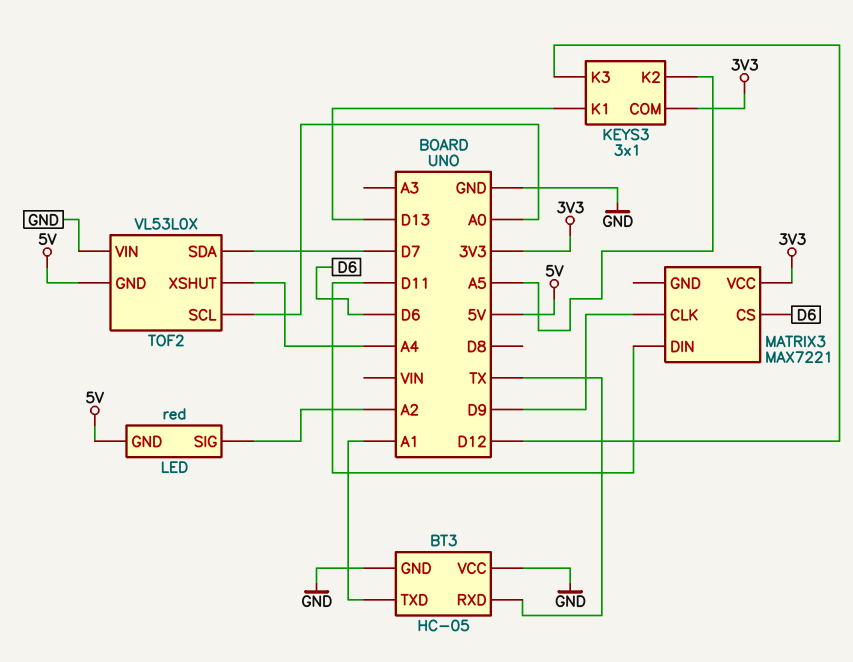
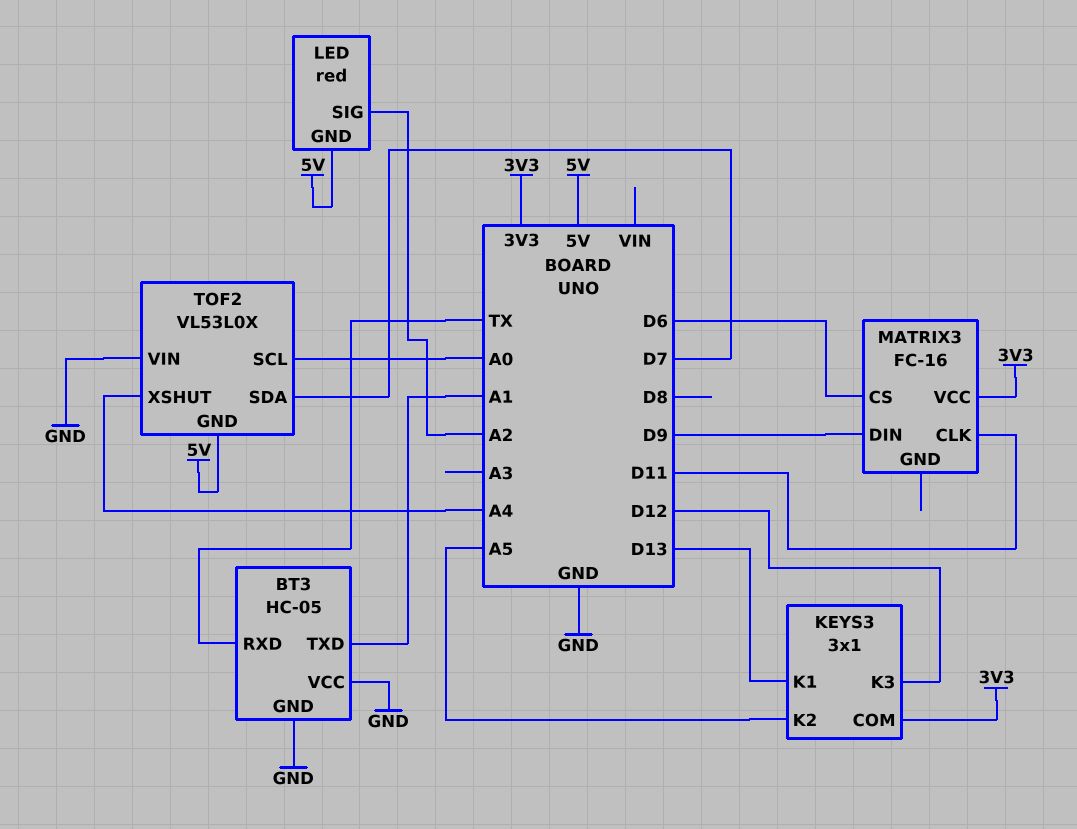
MATRIX3: MAX7221 -> FC-16
MATRIX3 pin CLK: D9 -> D11
MATRIX3 pin DIN: D11 -> D9

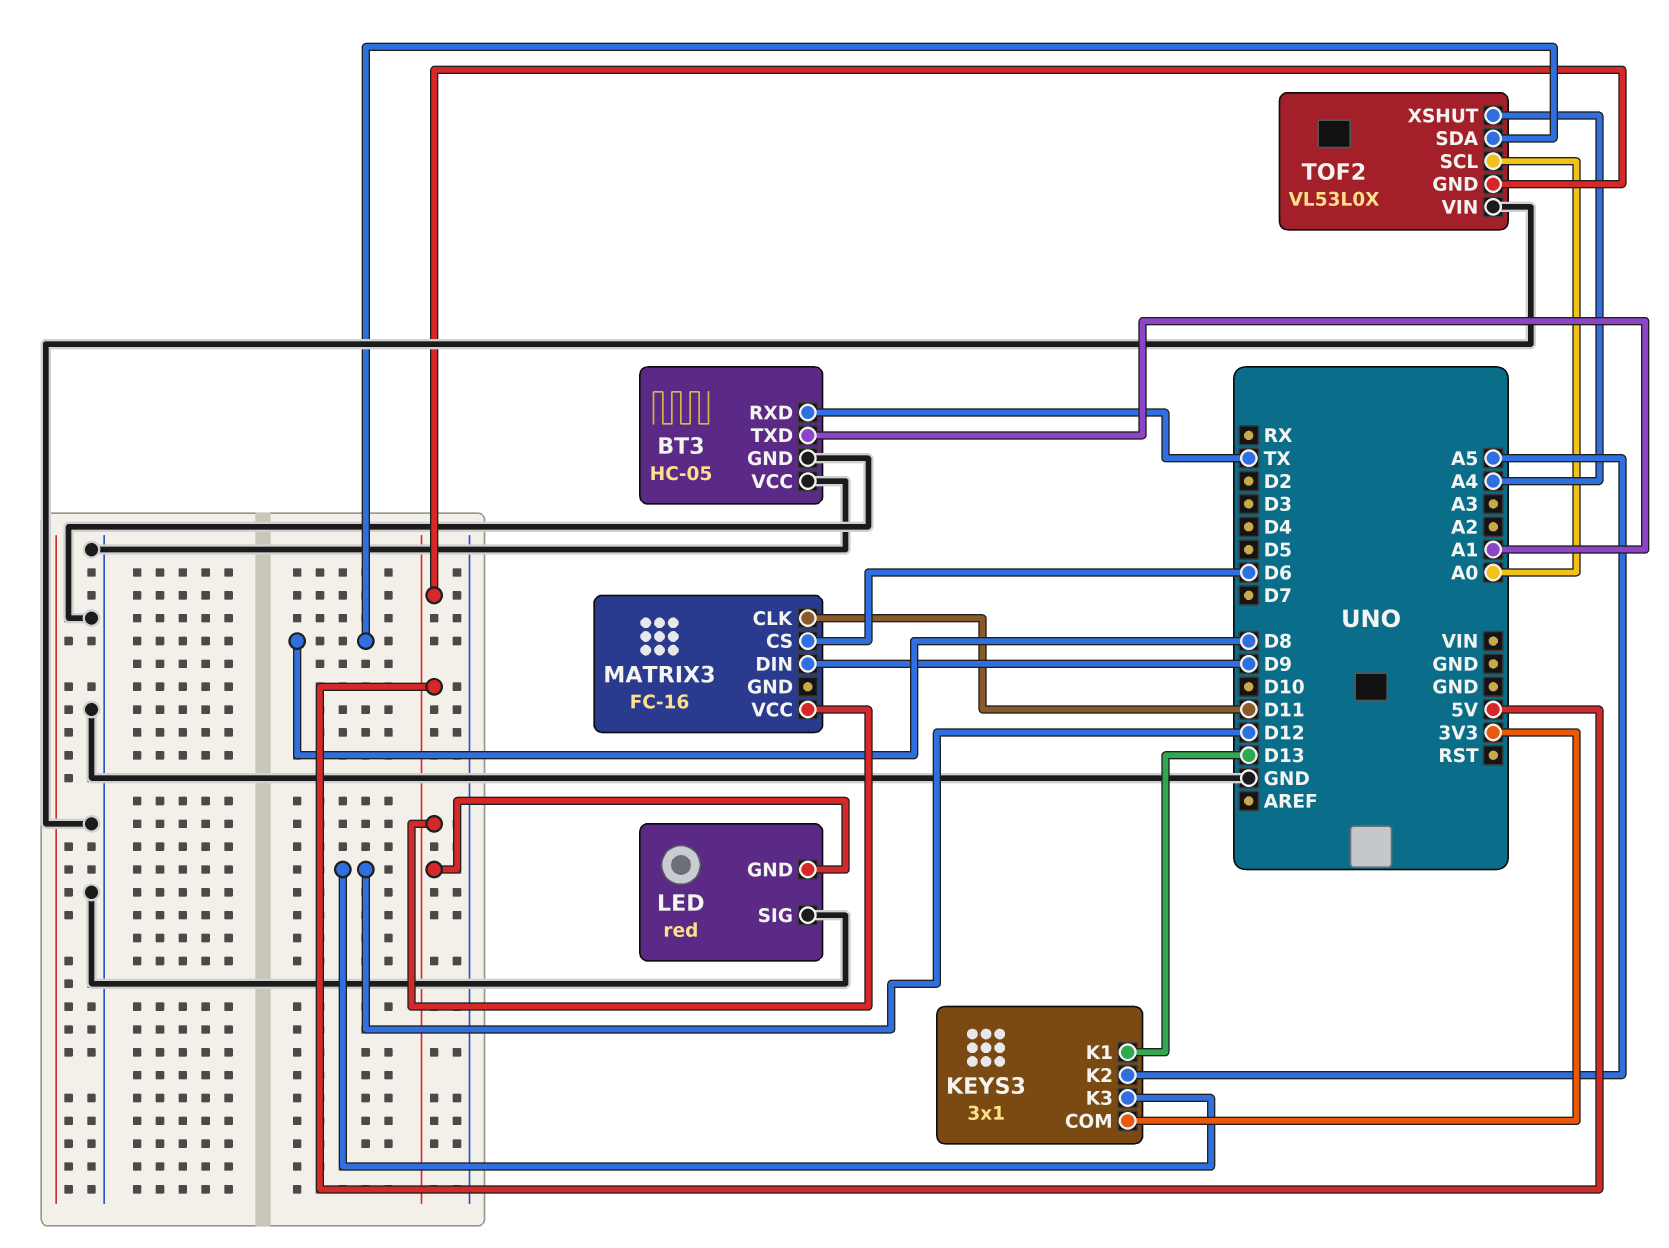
LED pin SIG: A2 -> GND
MATRIX3 pin VCC: 3V3 -> 5V
TOF2 pin SDA: D7 -> D8

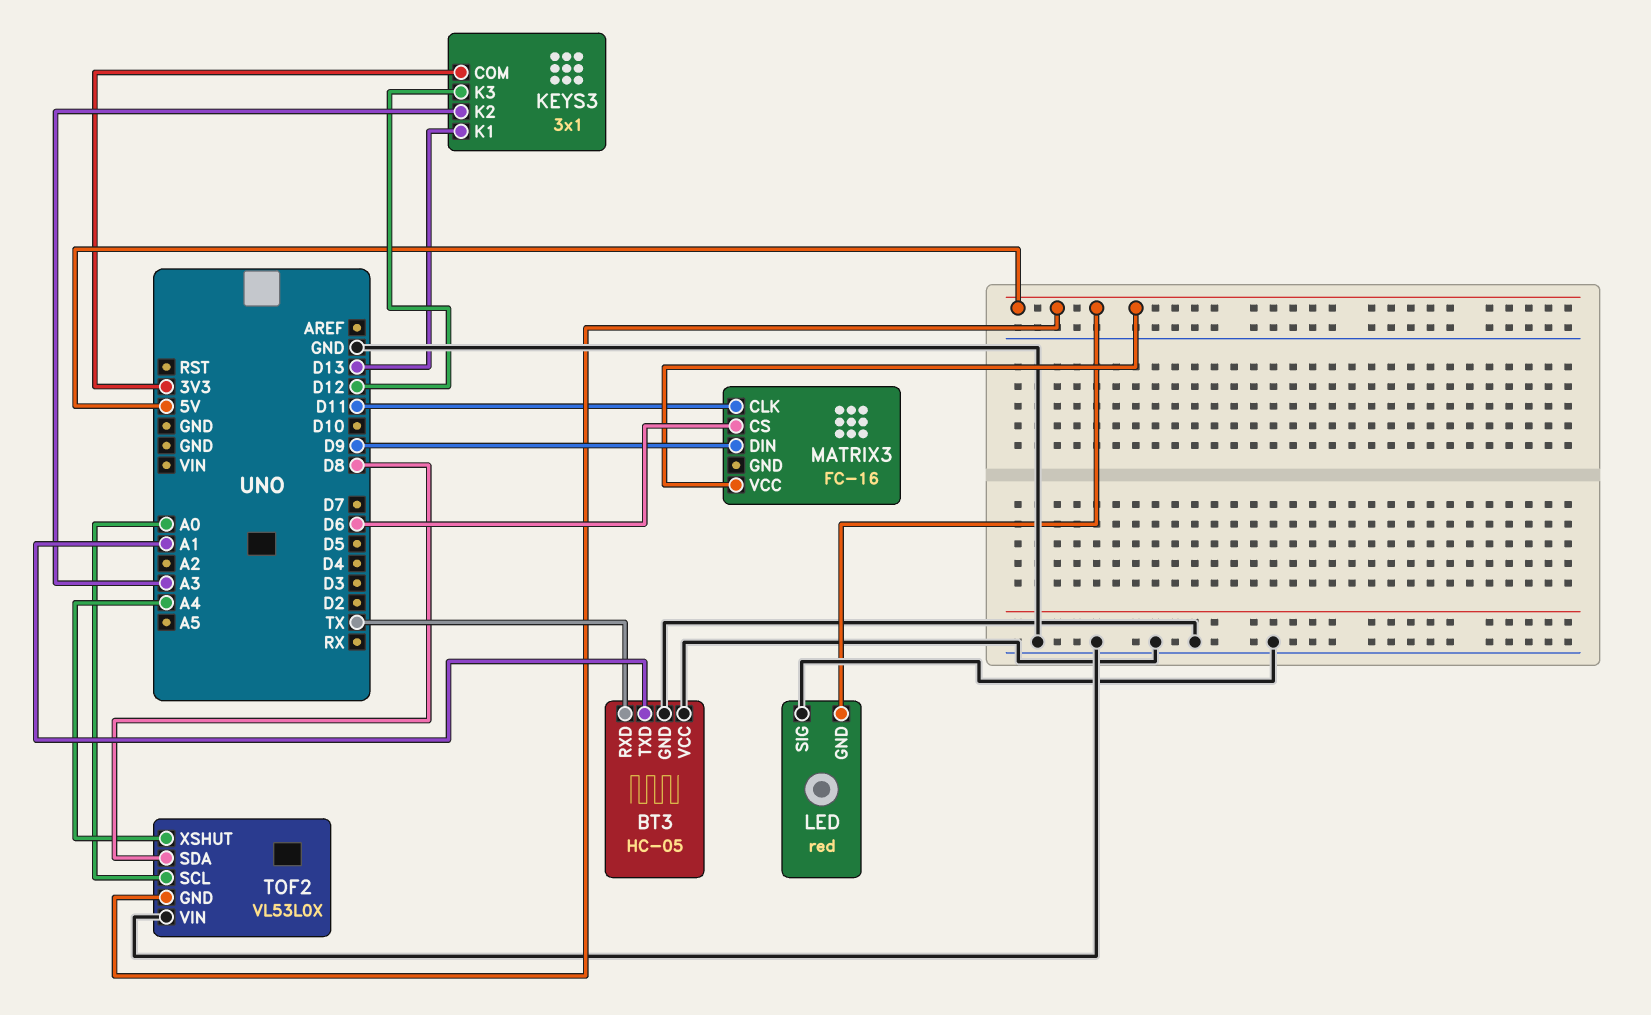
KEYS3 pin K2: A5 -> A3

